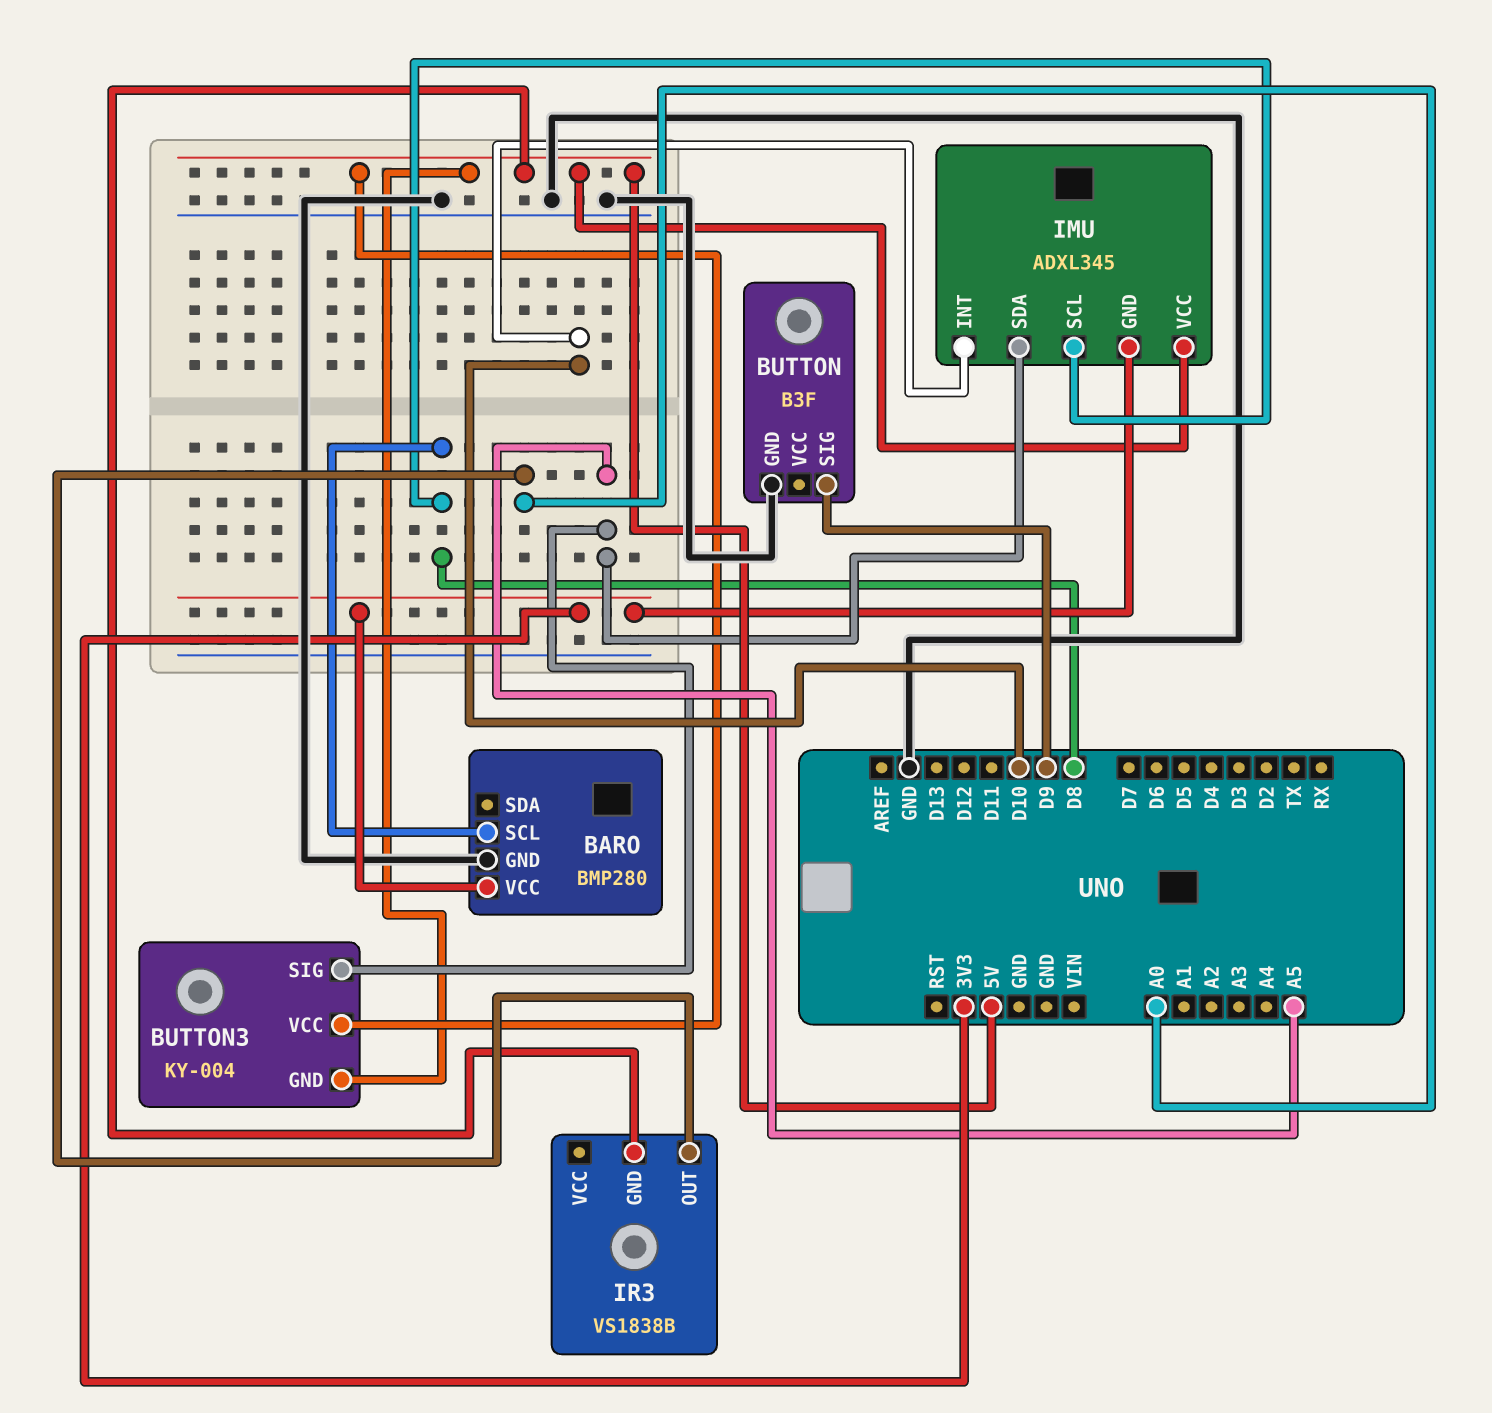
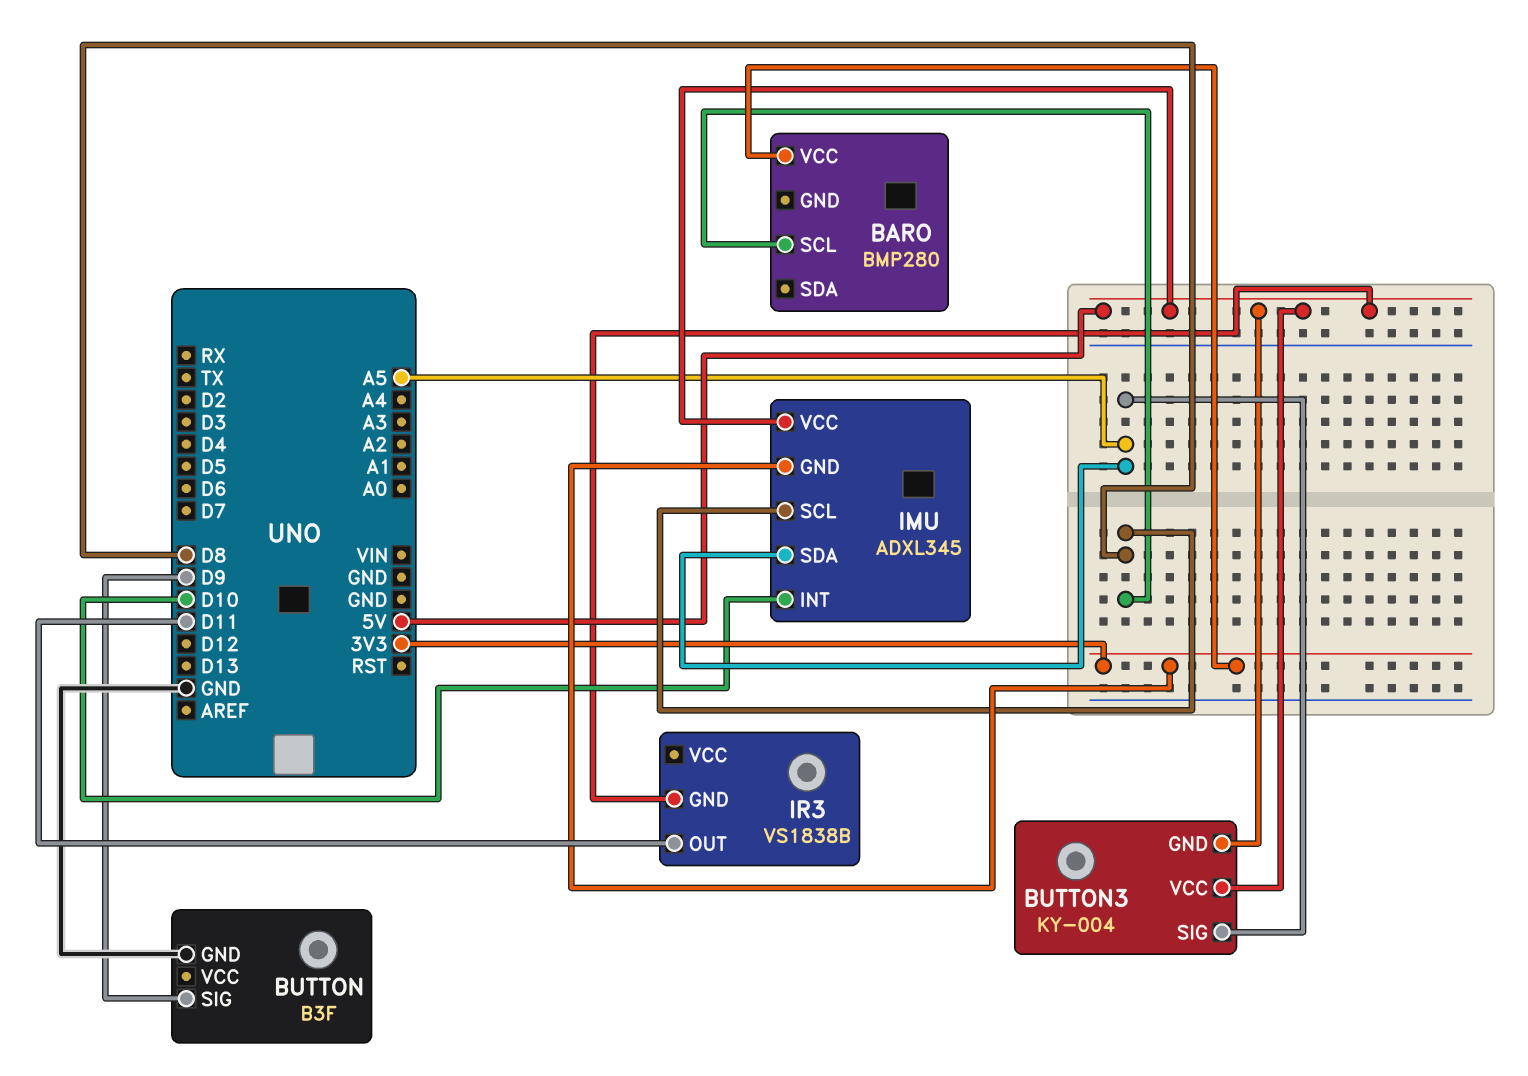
BARO pin GND: GND -> none
IR3 pin OUT: A0 -> D11

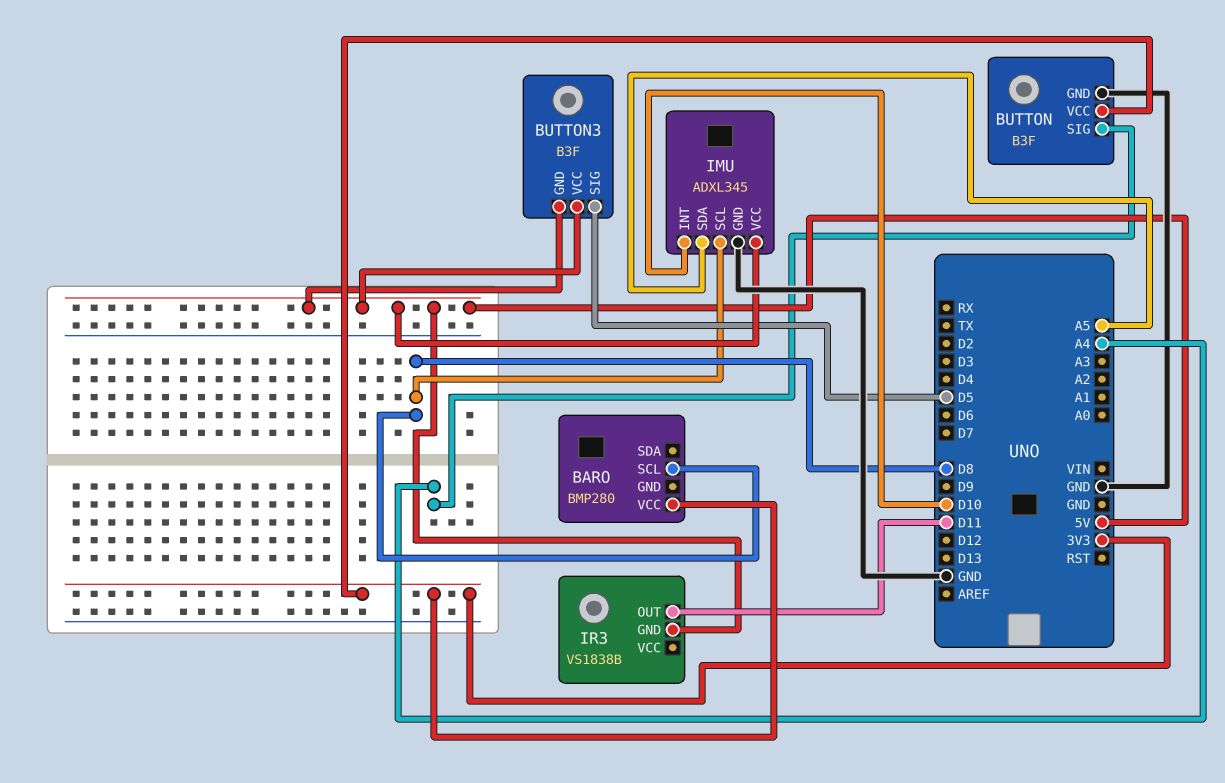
BUTTON pin SIG: D9 -> A4
BUTTON pin VCC: none -> 3V3
BUTTON3: KY-004 -> B3F
BUTTON3 pin SIG: A5 -> D5
IMU pin GND: 3V3 -> GND

